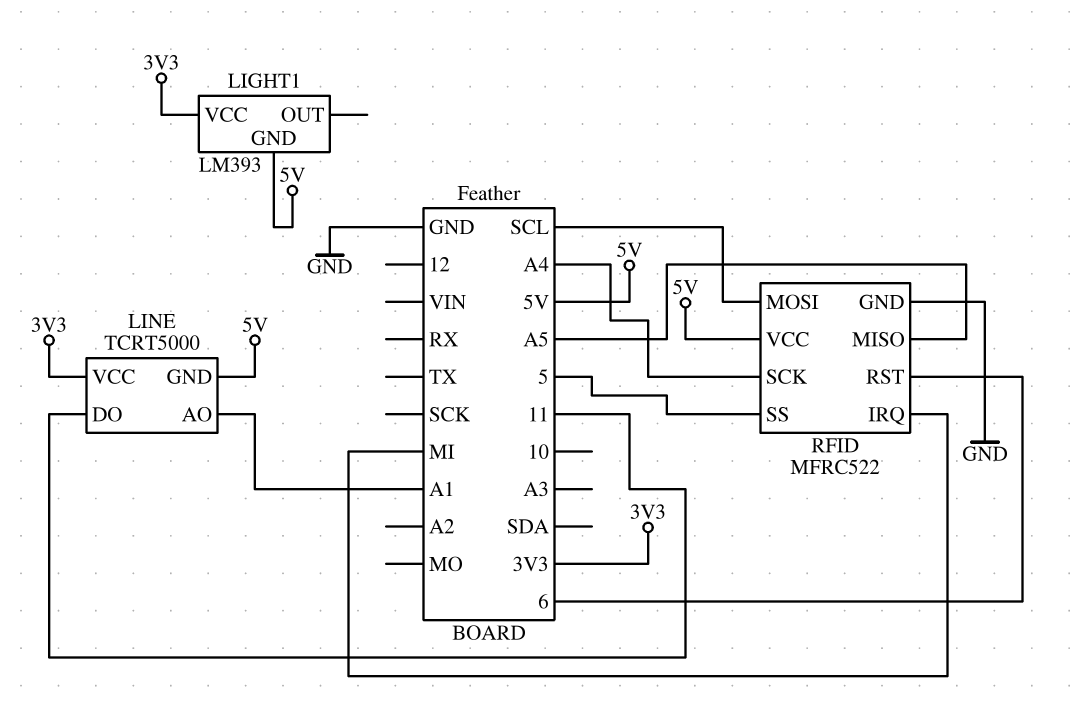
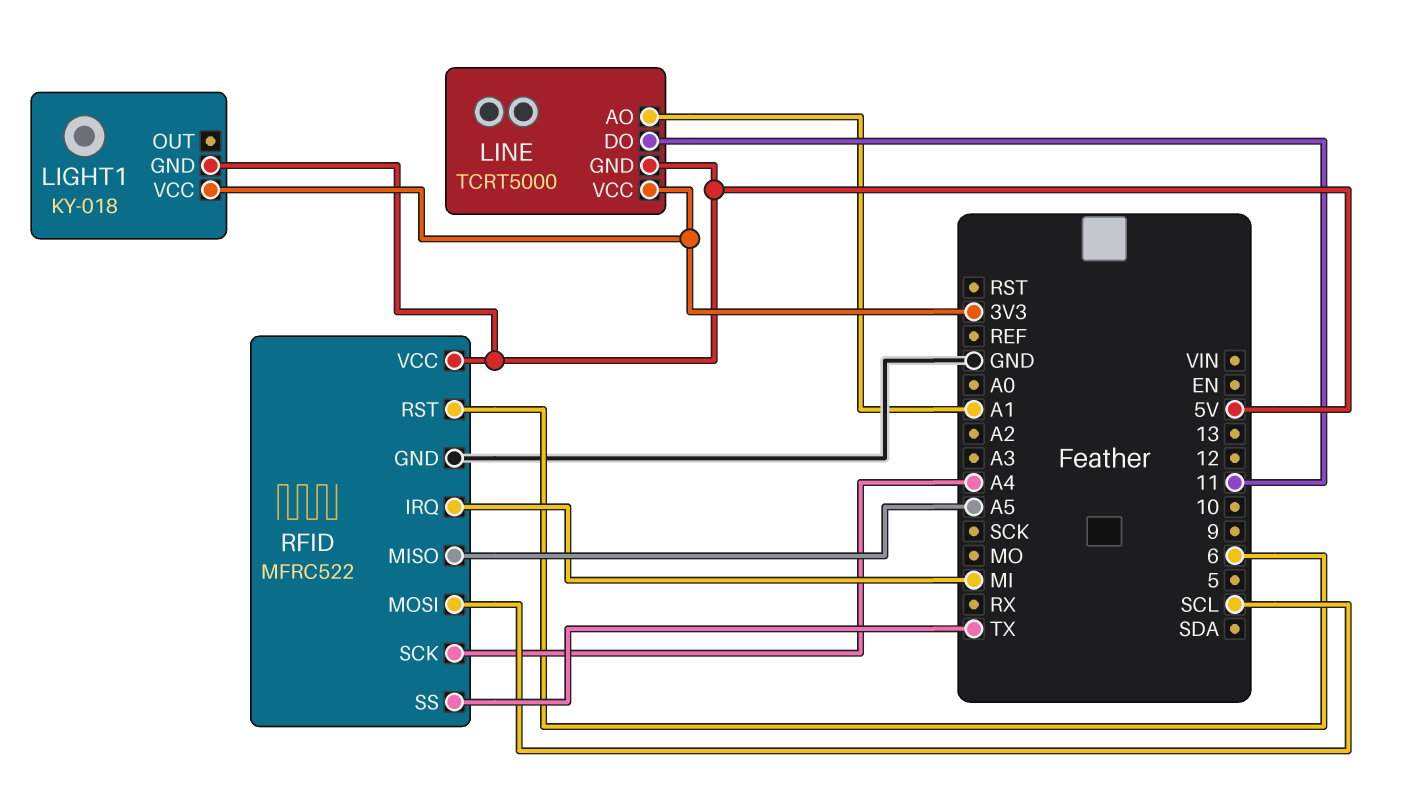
LIGHT1: LM393 -> KY-018
RFID pin SS: 5 -> TX

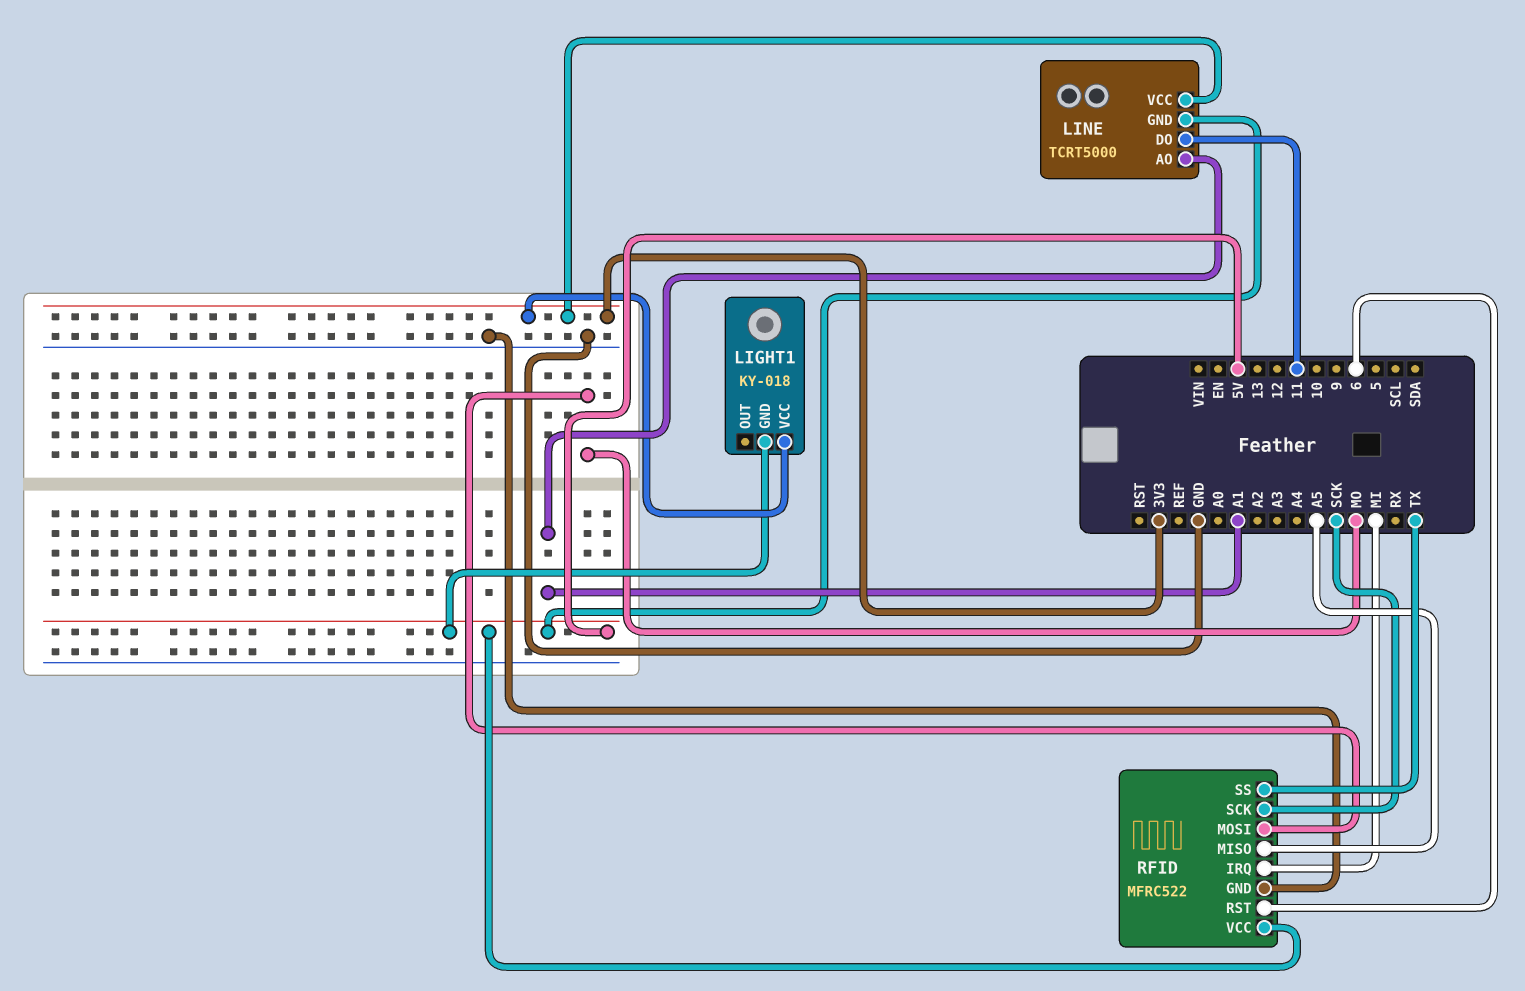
RFID pin MOSI: SCL -> MO
RFID pin SCK: A4 -> SCK

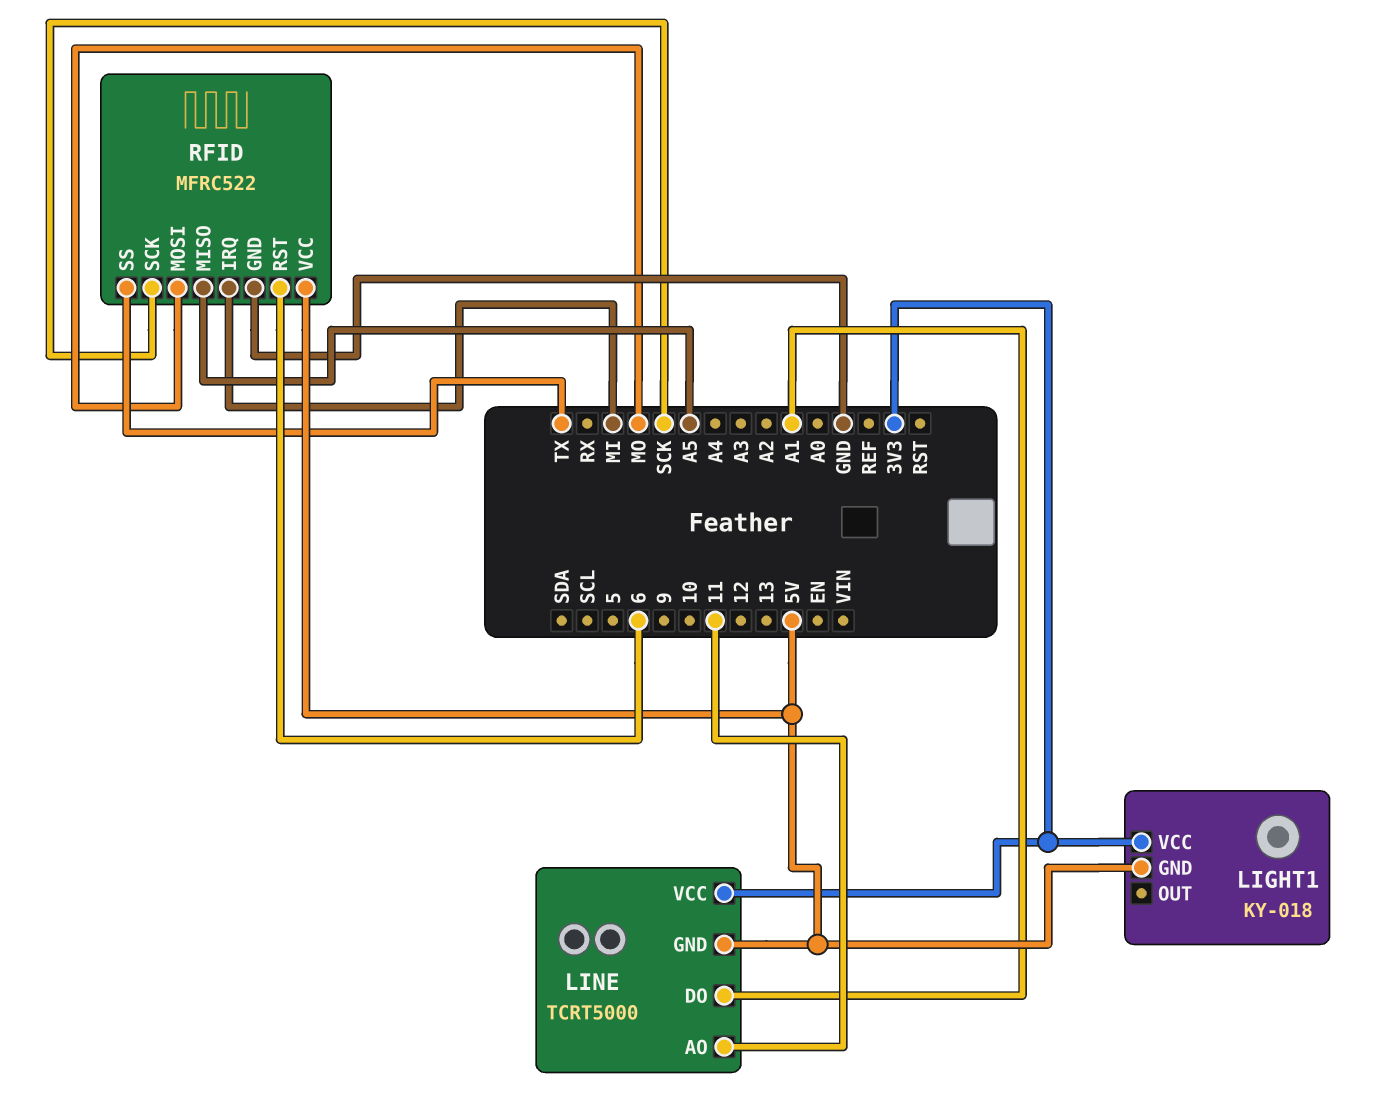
LINE pin AO: A1 -> 11
LINE pin DO: 11 -> A1

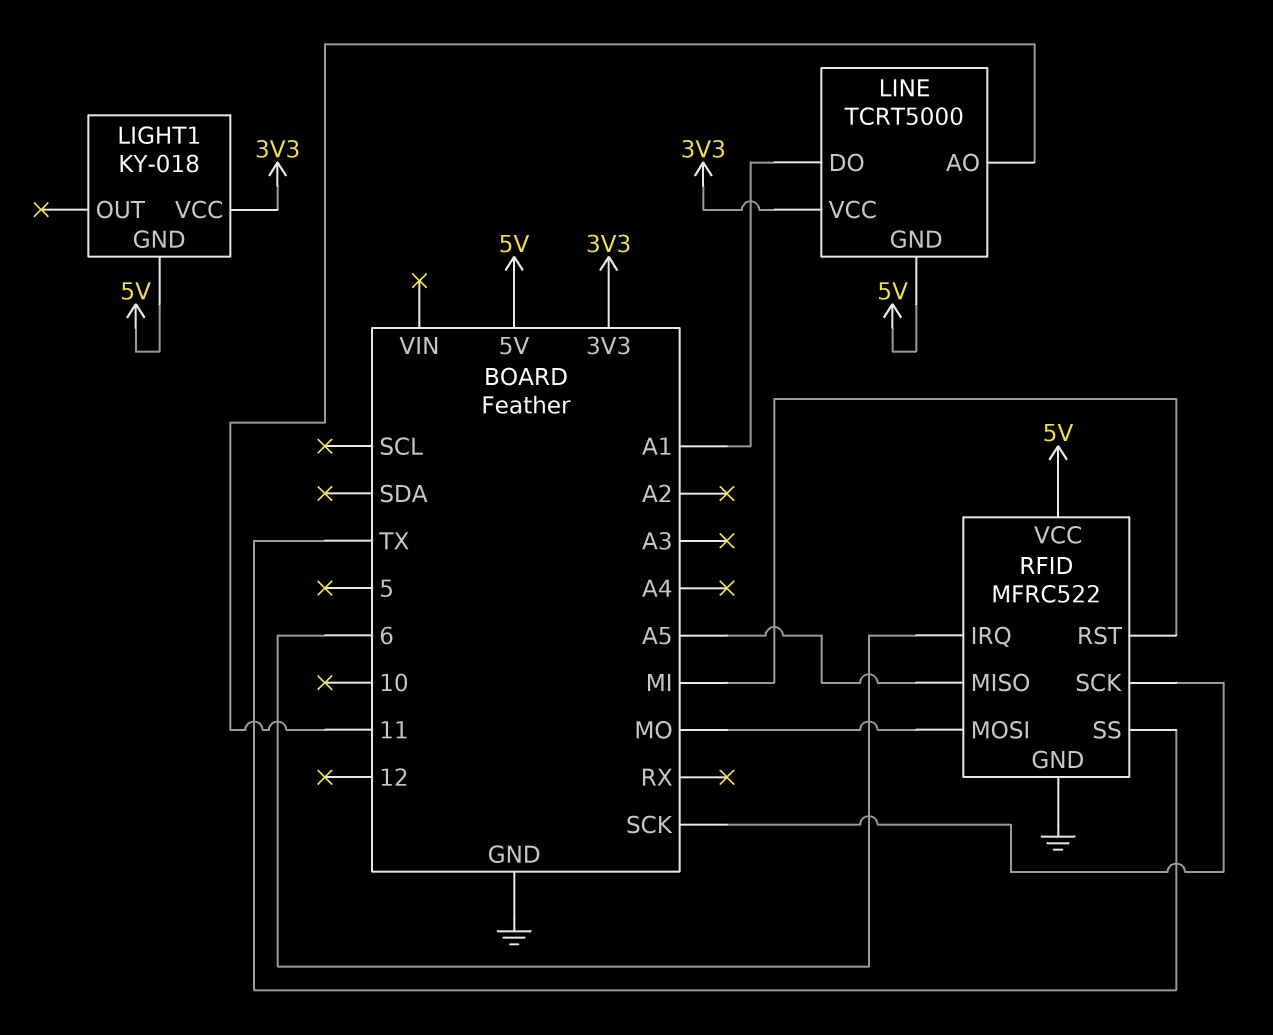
RFID pin IRQ: MI -> 6
RFID pin RST: 6 -> MI

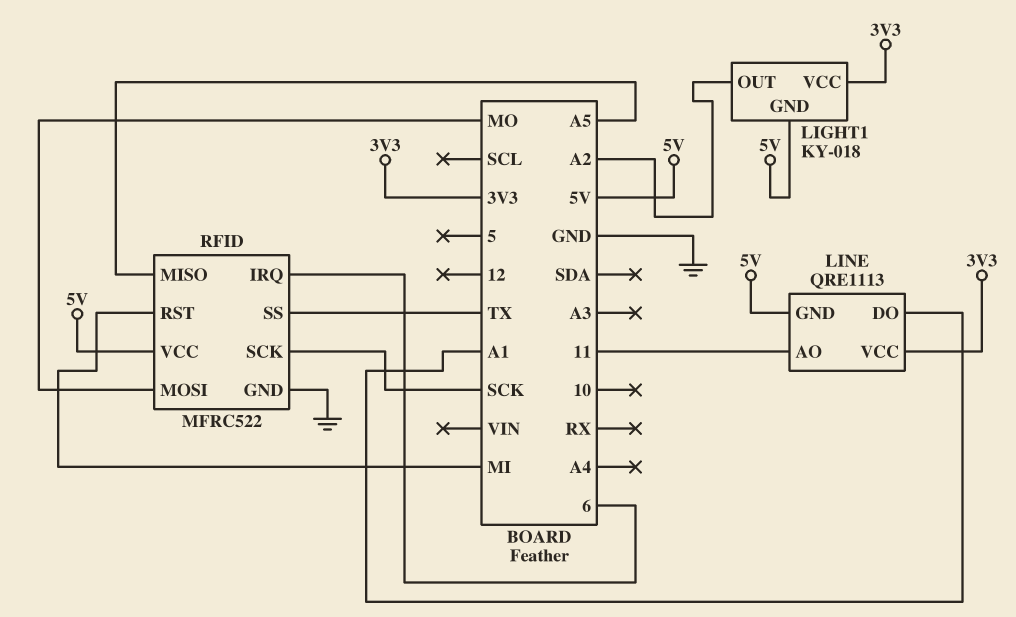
LIGHT1 pin OUT: none -> A2
LINE: TCRT5000 -> QRE1113

